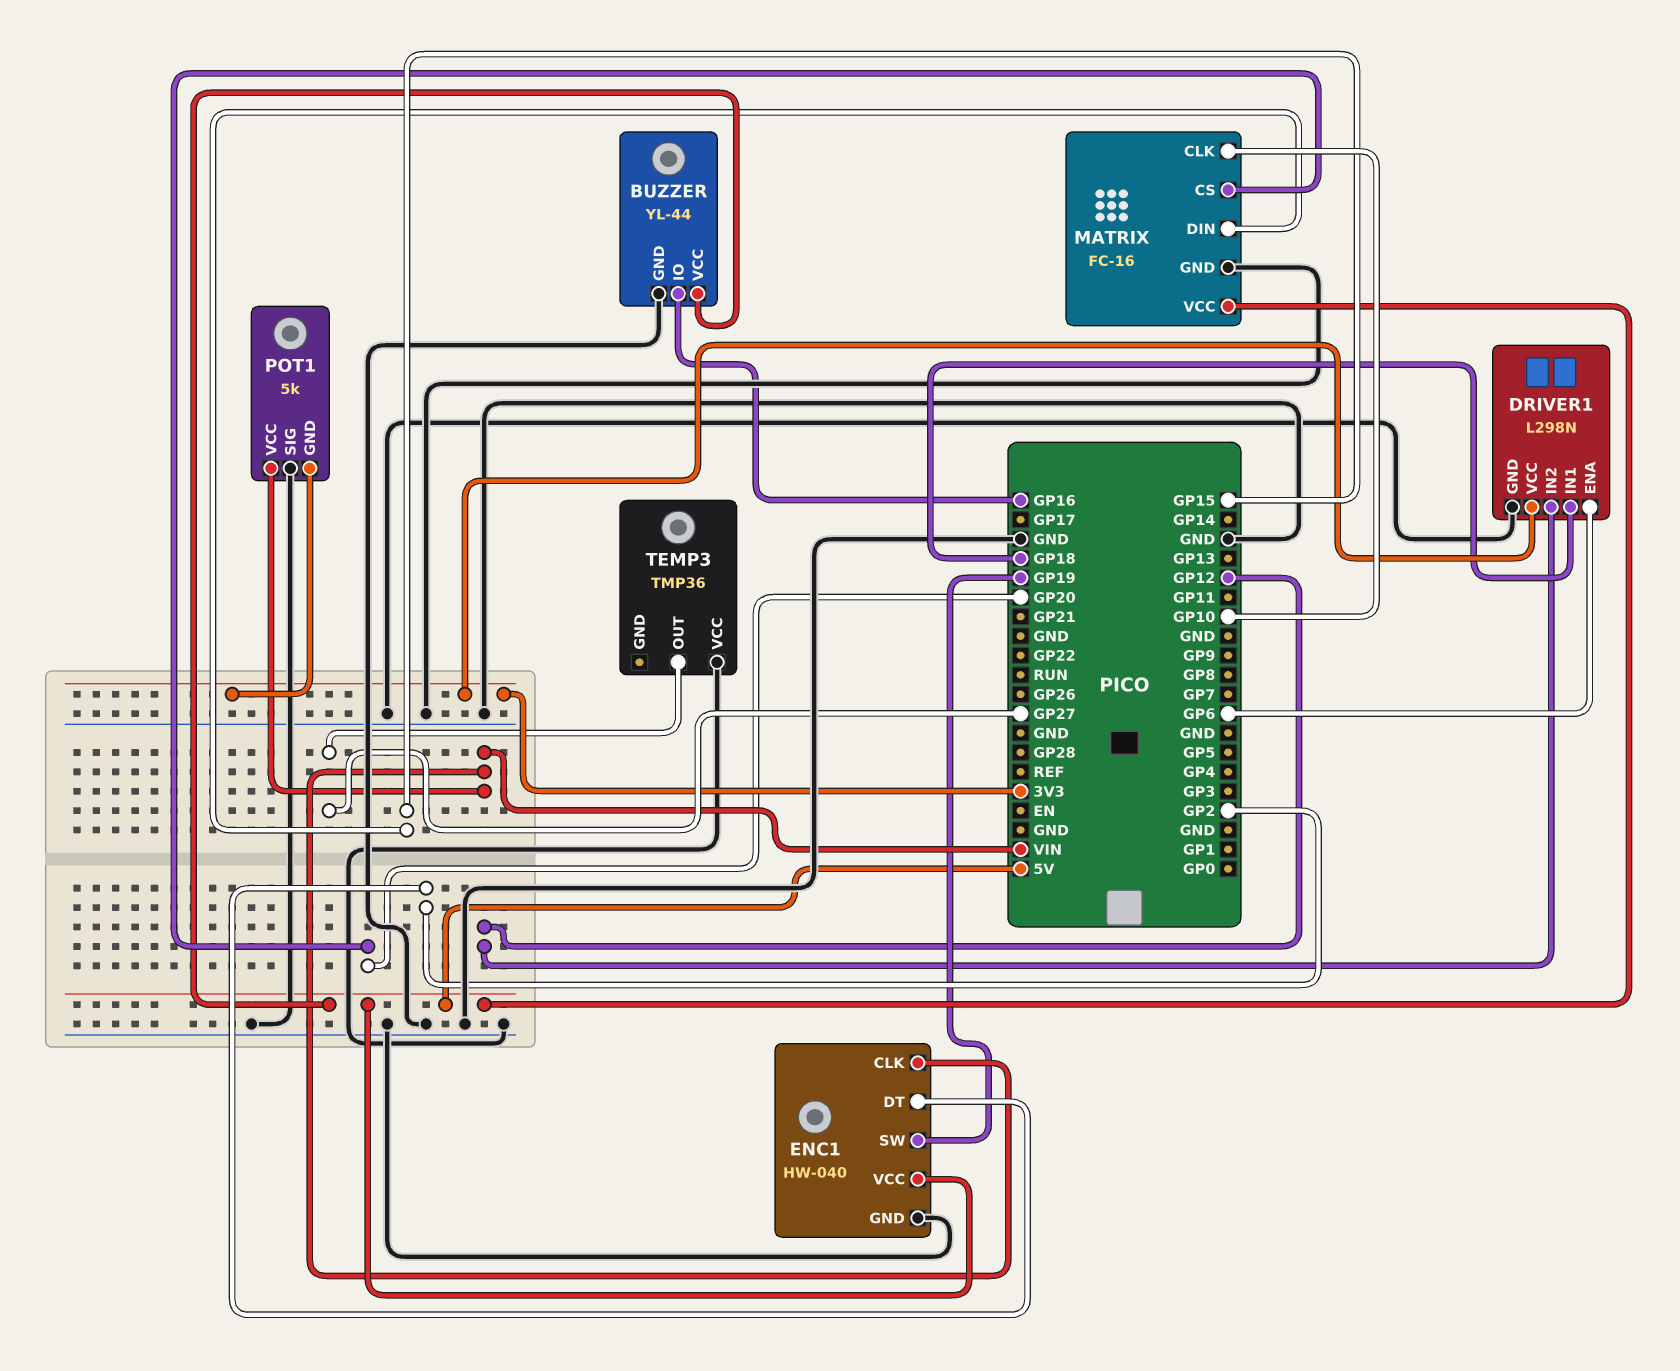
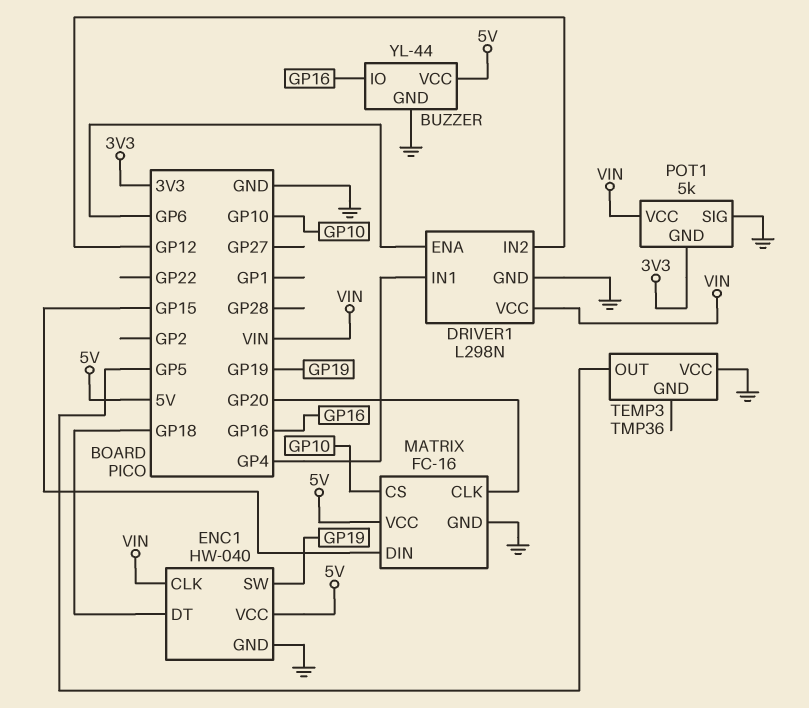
DRIVER1 pin IN1: GP18 -> GP4
DRIVER1 pin VCC: 3V3 -> VIN
ENC1 pin DT: GP2 -> GP18
MATRIX pin CLK: GP10 -> GP20
MATRIX pin CS: GP20 -> GP10
TEMP3 pin OUT: GP27 -> GP5

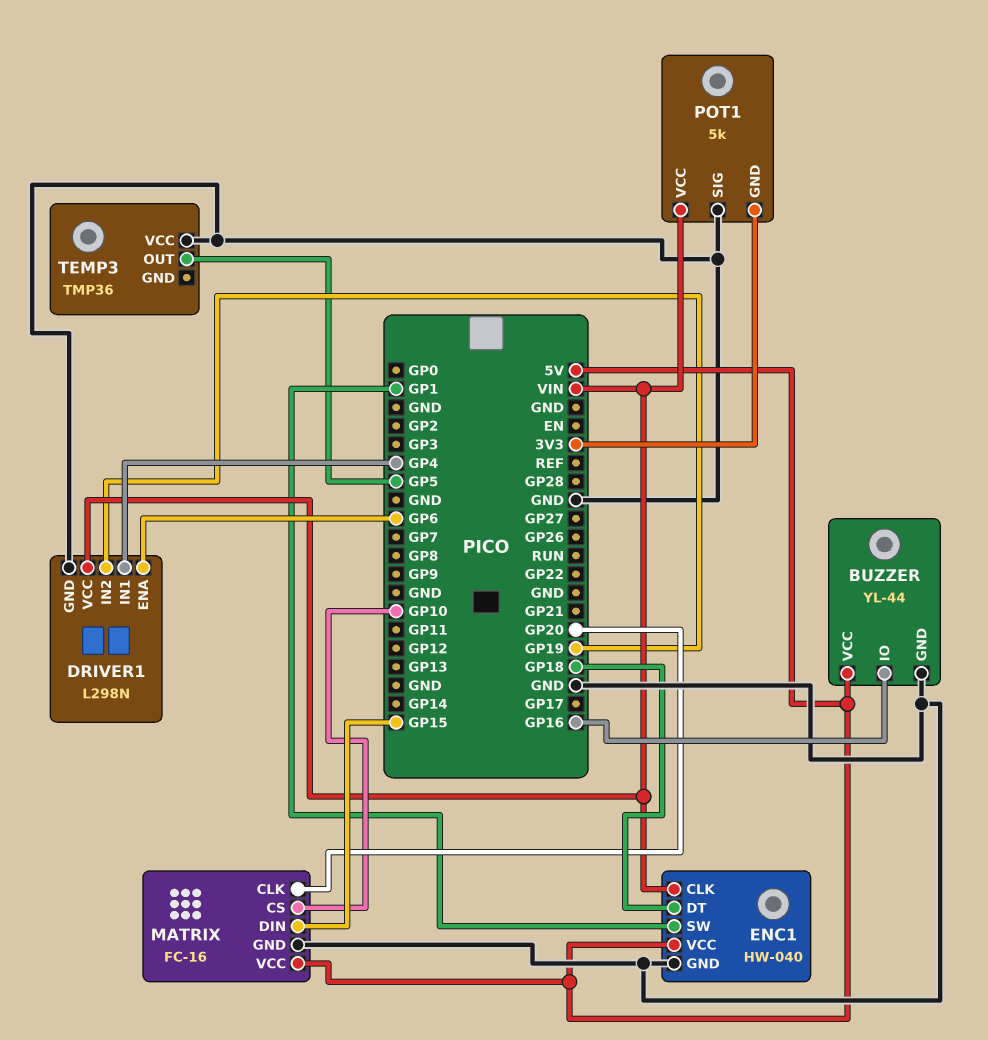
DRIVER1 pin IN2: GP12 -> GP19
ENC1 pin SW: GP19 -> GP1

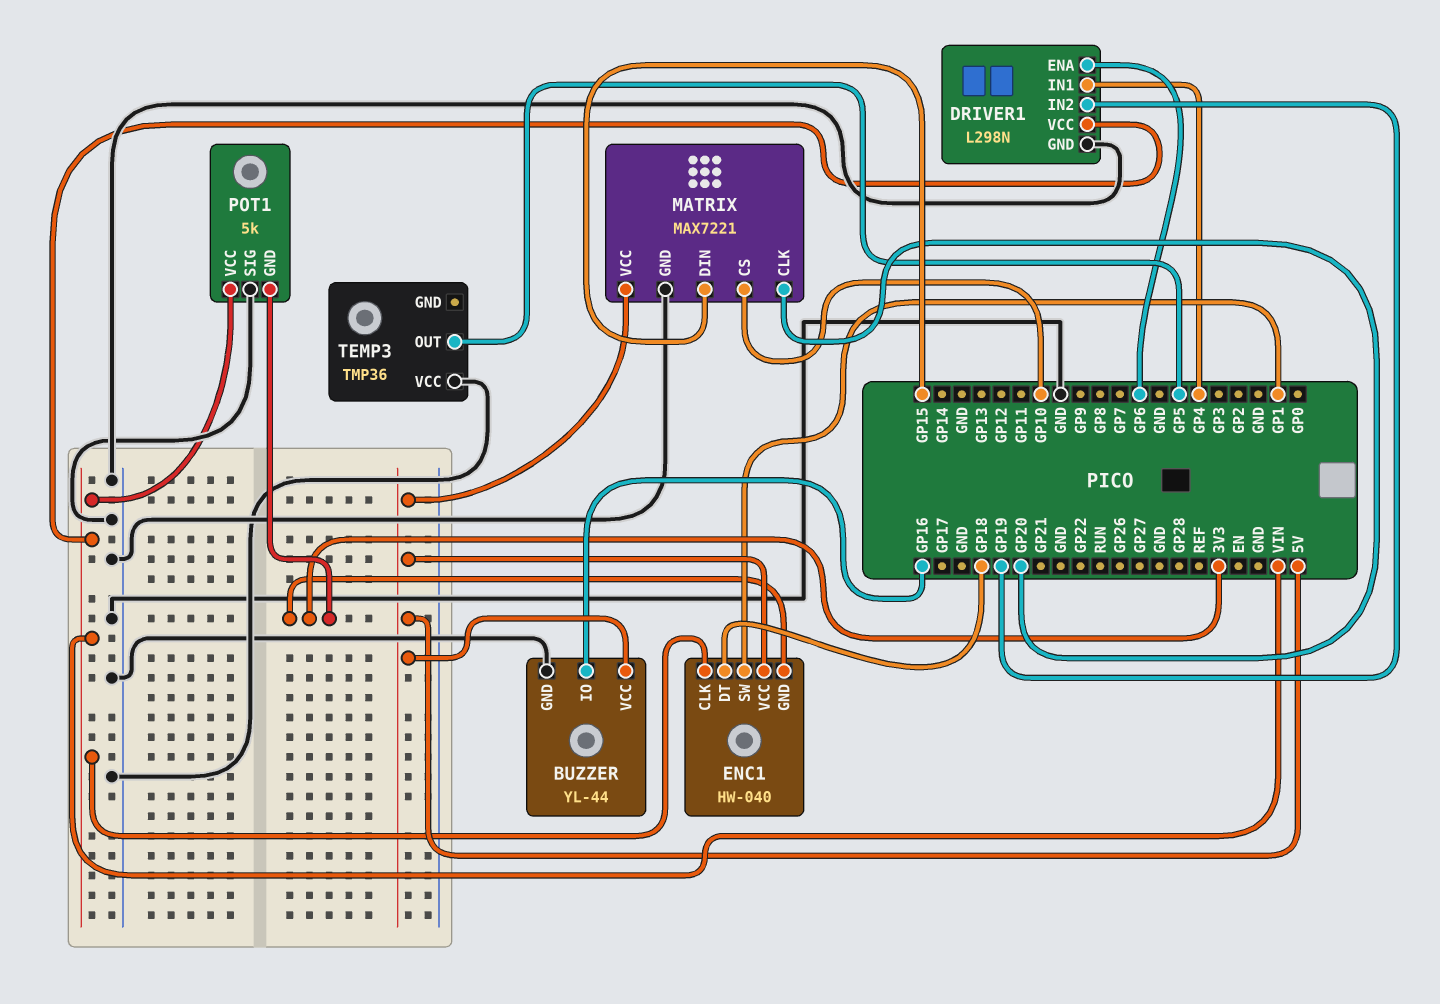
ENC1 pin GND: GND -> 3V3
MATRIX: FC-16 -> MAX7221

